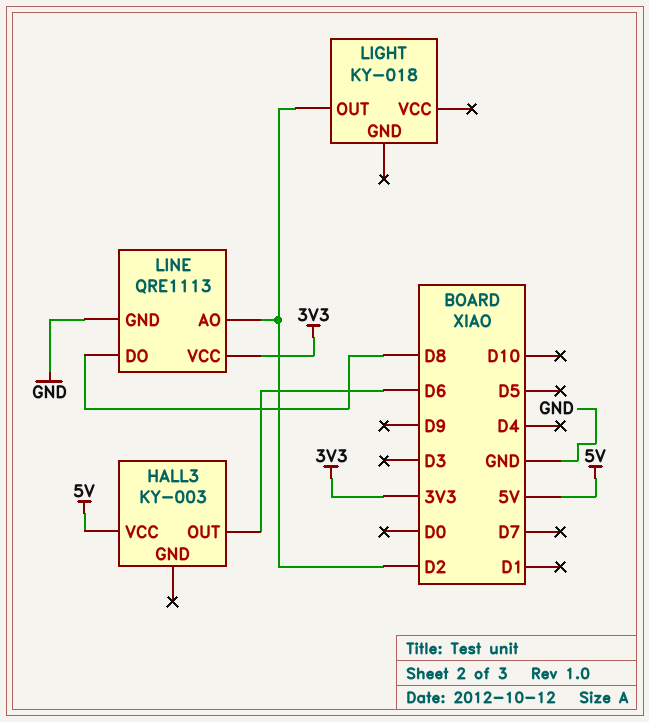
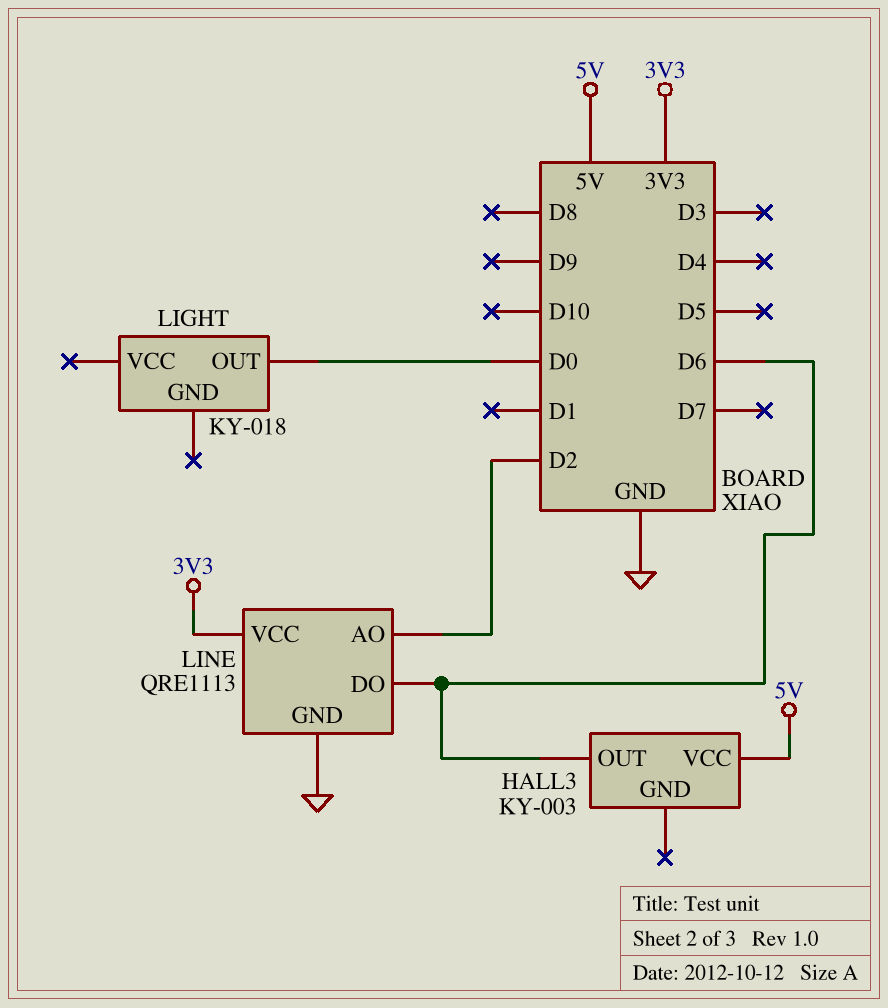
LIGHT pin OUT: D2 -> D0
LINE pin DO: D8 -> D6

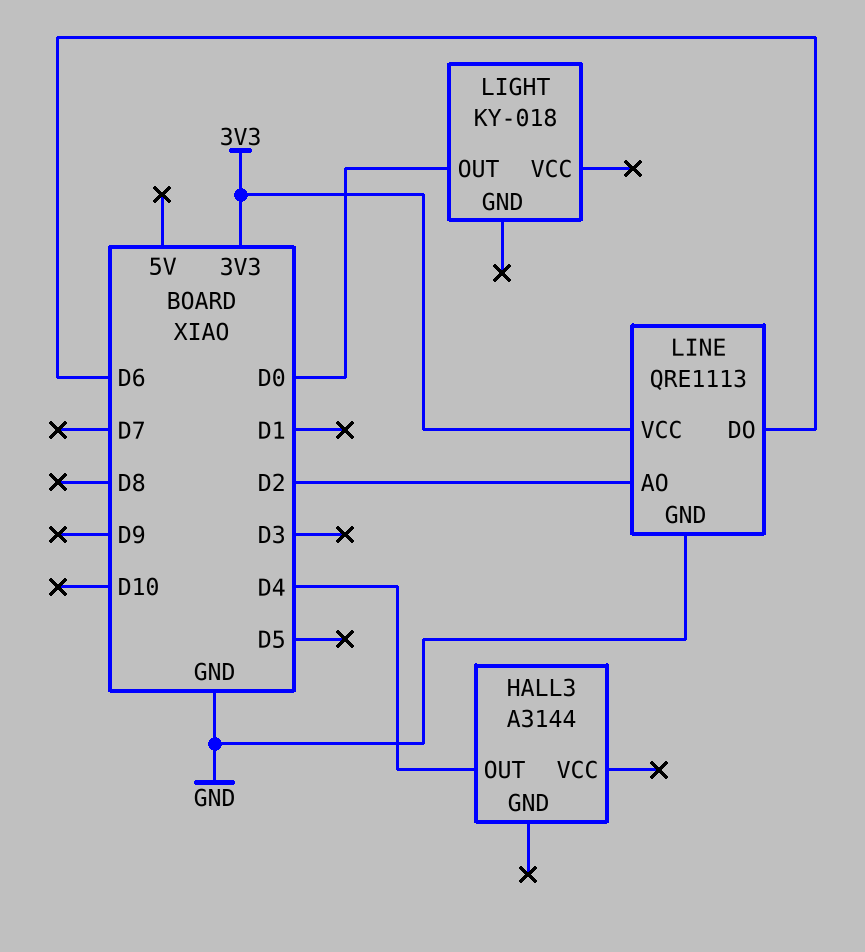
HALL3: KY-003 -> A3144
HALL3 pin OUT: D6 -> D4
HALL3 pin VCC: 5V -> none

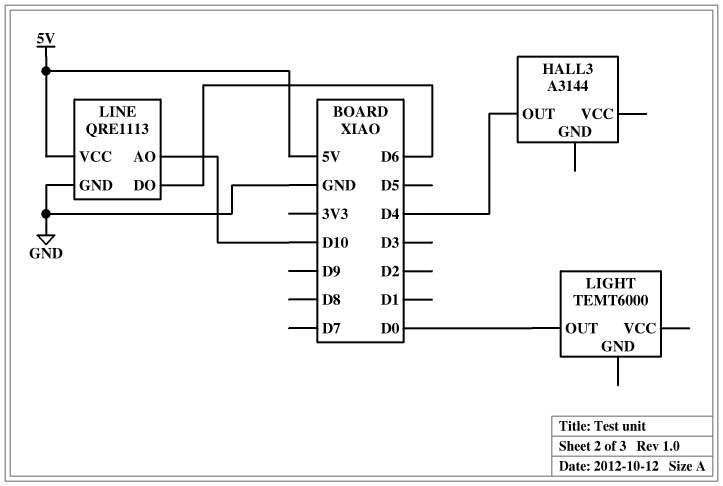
LIGHT: KY-018 -> TEMT6000
LINE pin AO: D2 -> D10
LINE pin VCC: 3V3 -> 5V

